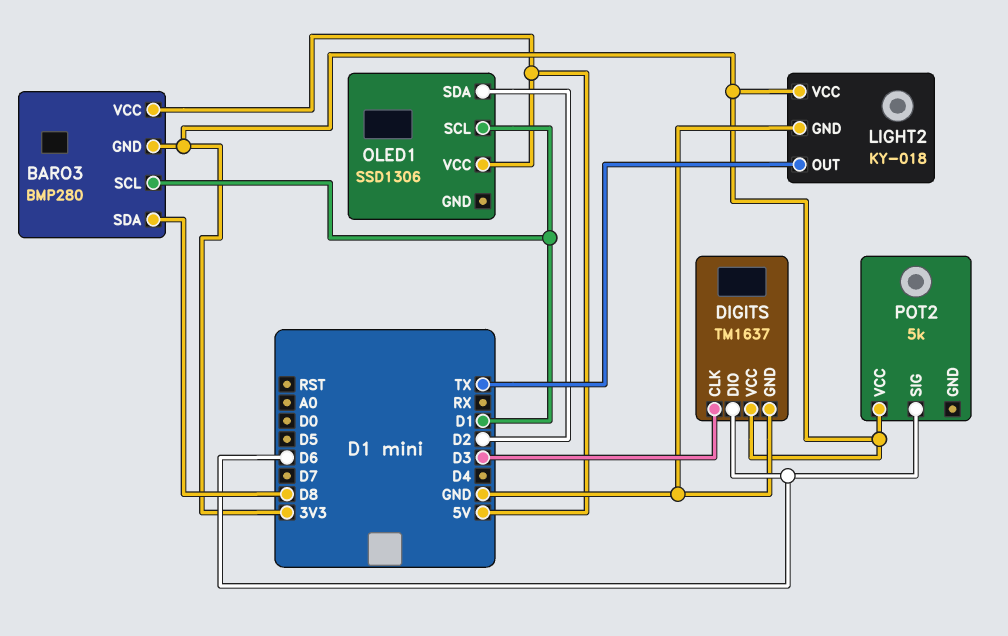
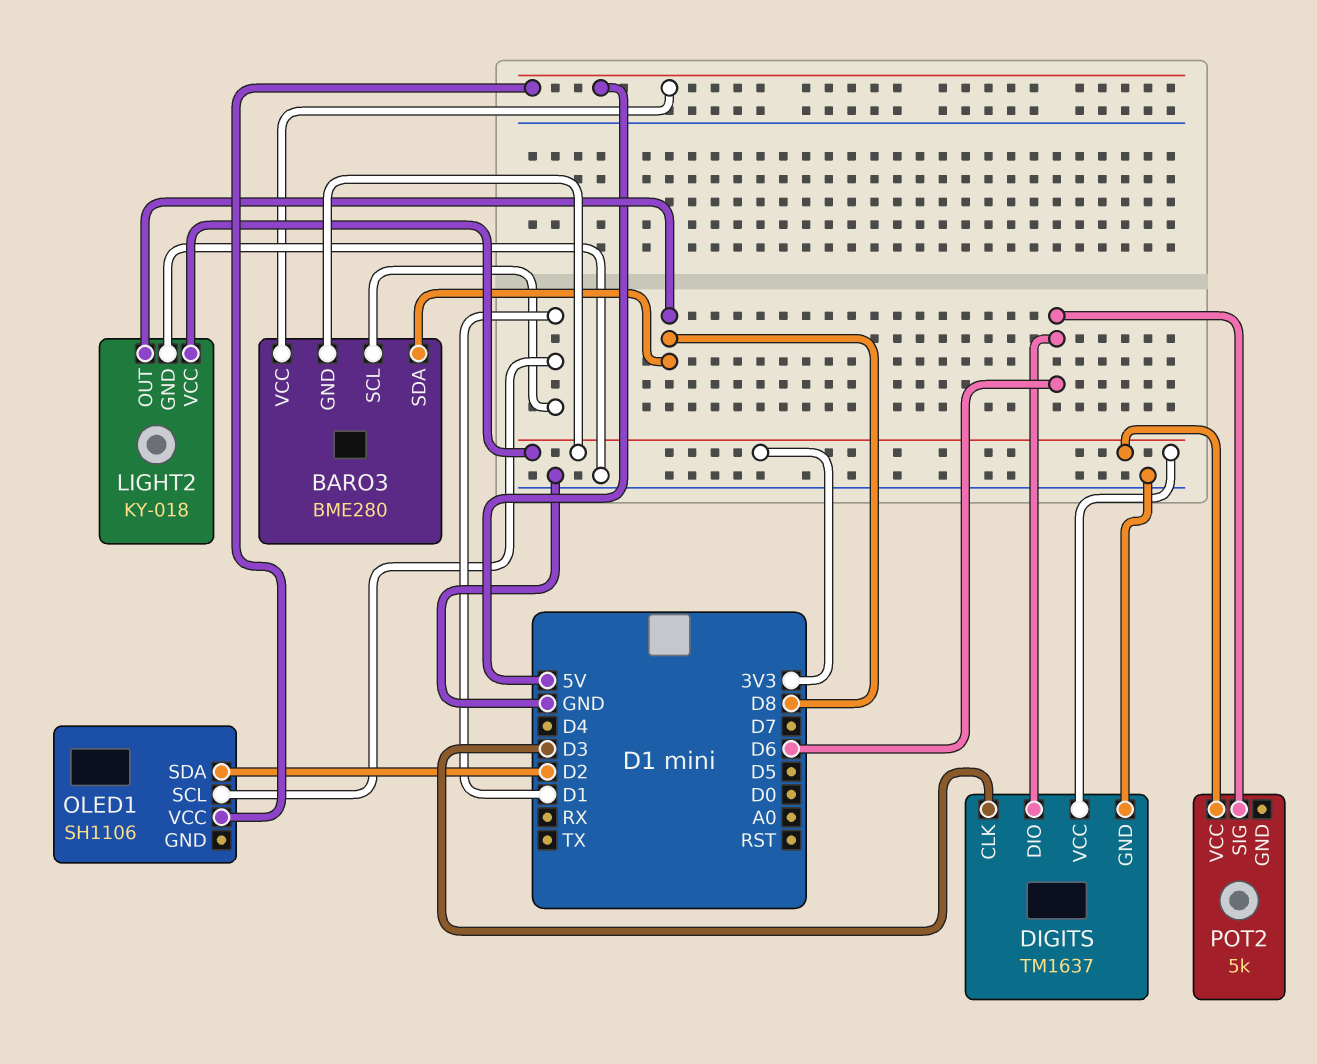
BARO3: BMP280 -> BME280
LIGHT2 pin OUT: TX -> D8
OLED1: SSD1306 -> SH1106

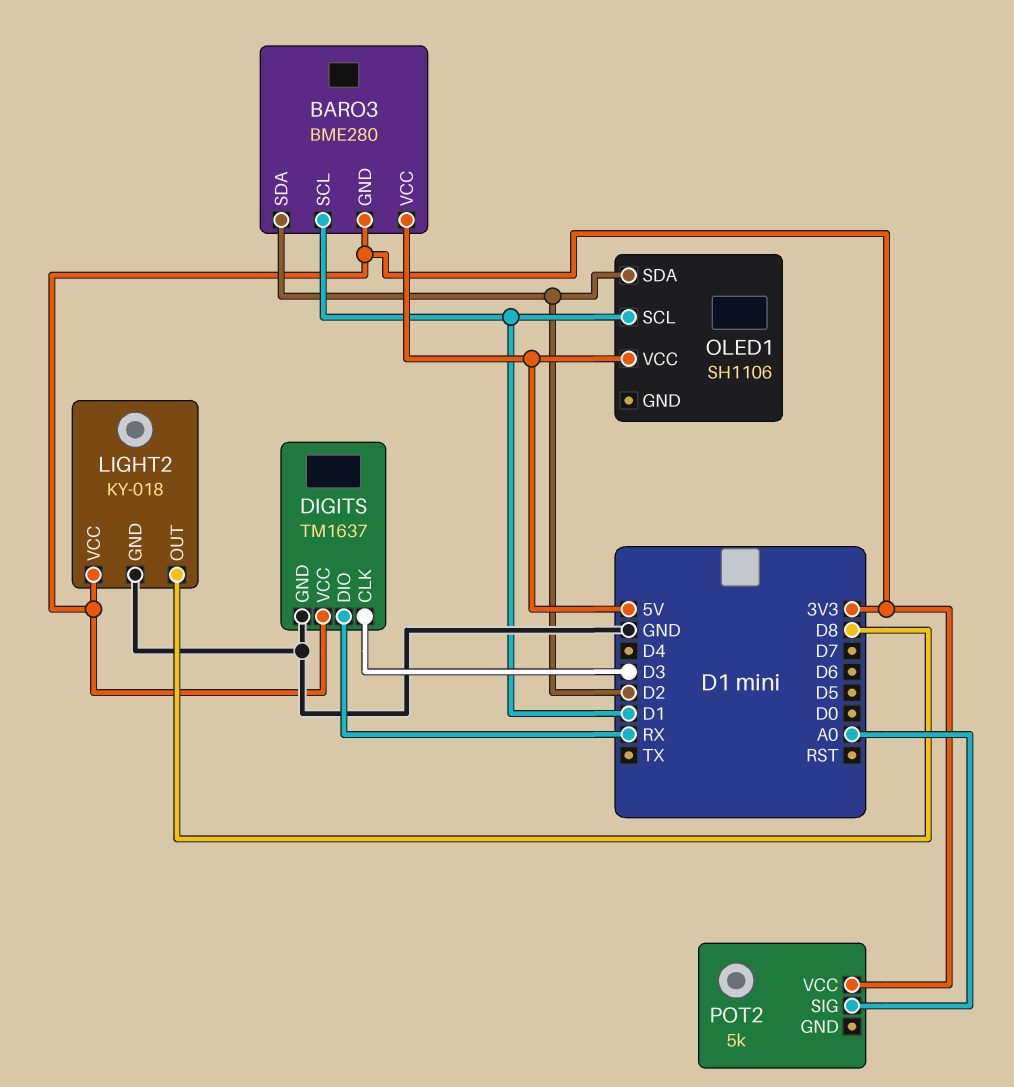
BARO3 pin SDA: D8 -> D2
DIGITS pin DIO: D6 -> RX
POT2 pin SIG: D6 -> A0

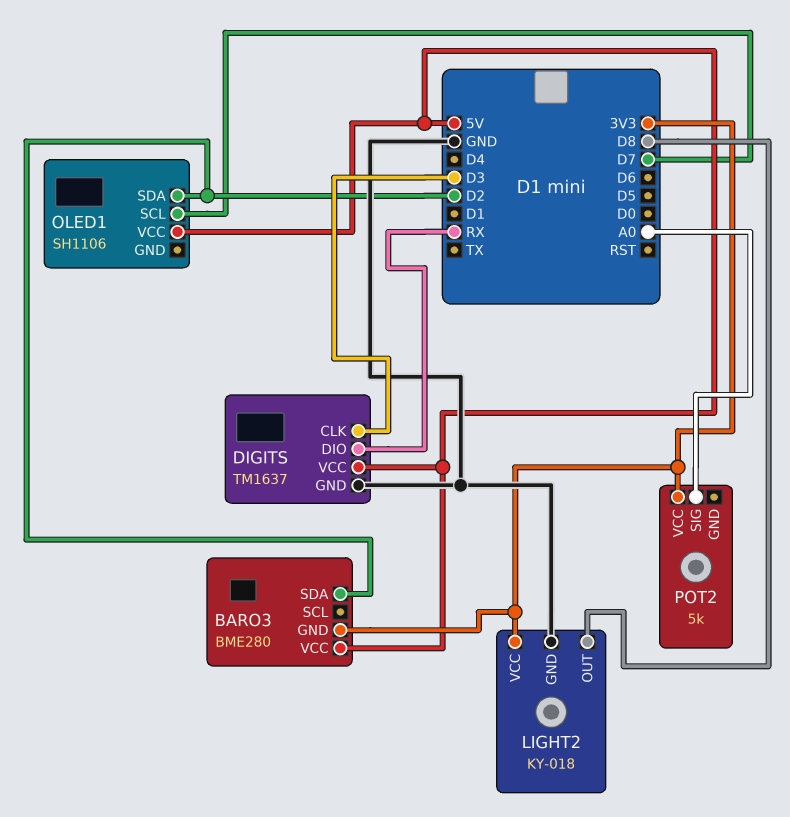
BARO3 pin SCL: D1 -> none
DIGITS pin VCC: 3V3 -> 5V
OLED1 pin SCL: D1 -> D7

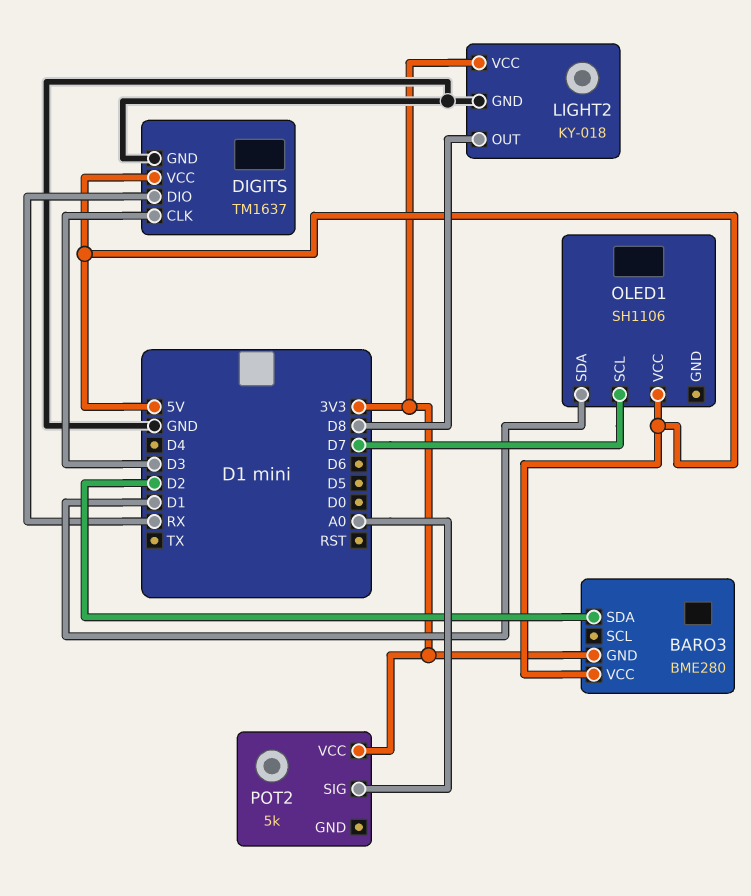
OLED1 pin SDA: D2 -> D1

